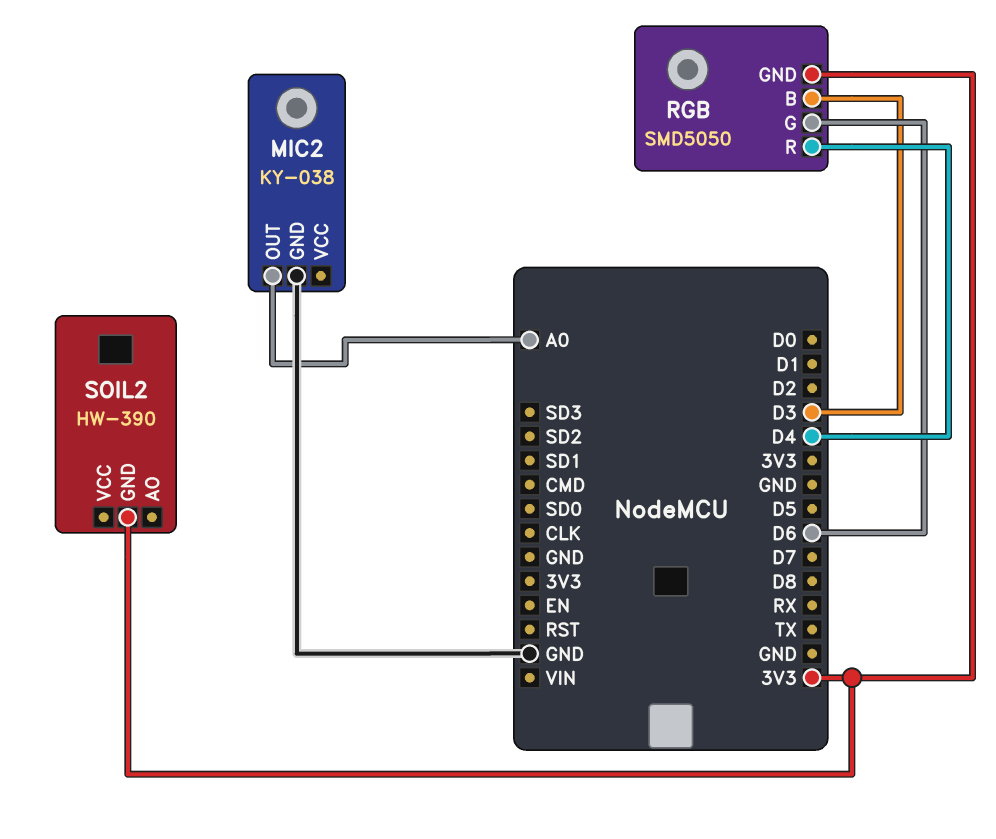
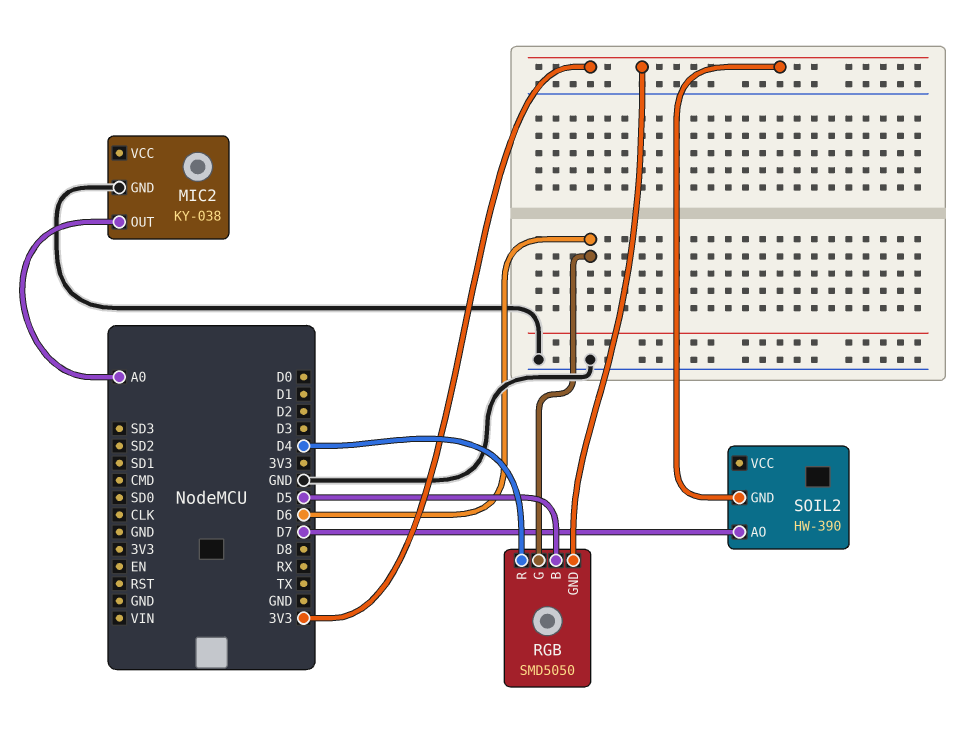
RGB pin B: D3 -> D5
SOIL2 pin AO: none -> D7

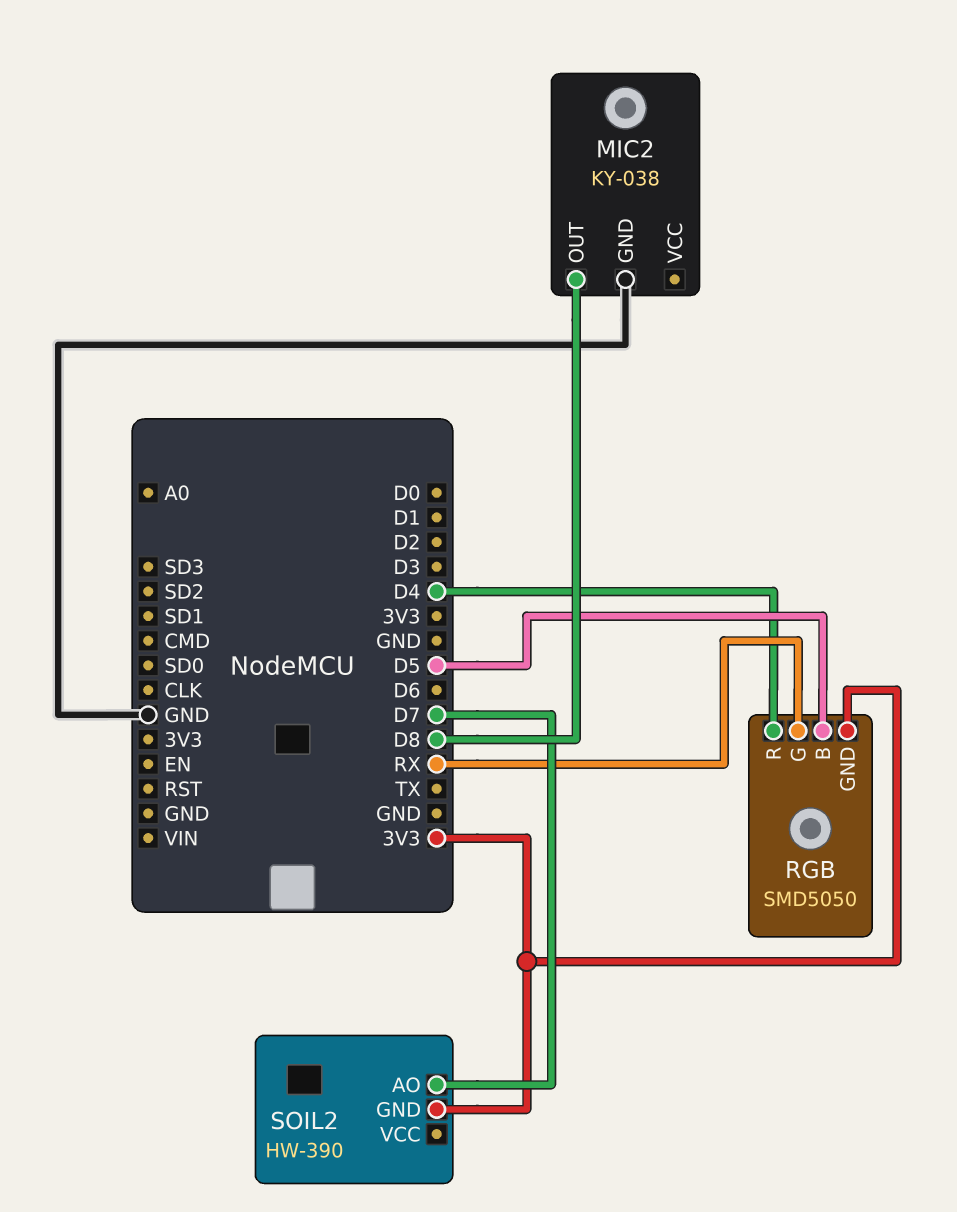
MIC2 pin OUT: A0 -> D8
RGB pin G: D6 -> RX

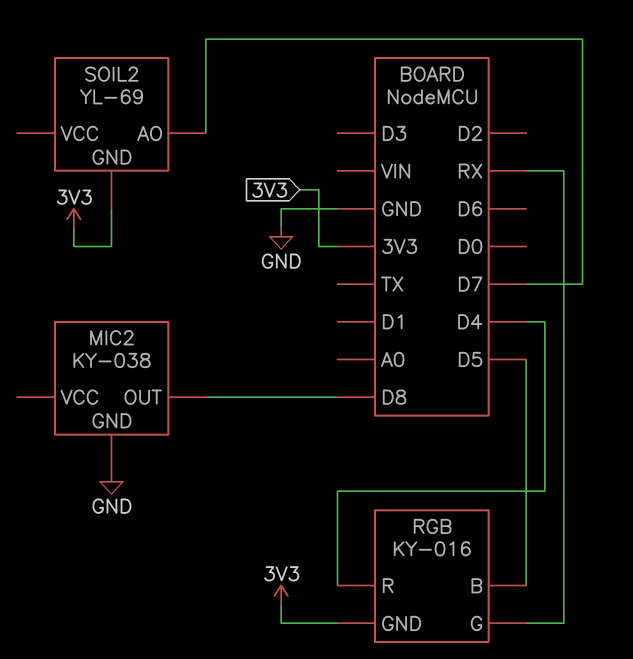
RGB: SMD5050 -> KY-016
SOIL2: HW-390 -> YL-69

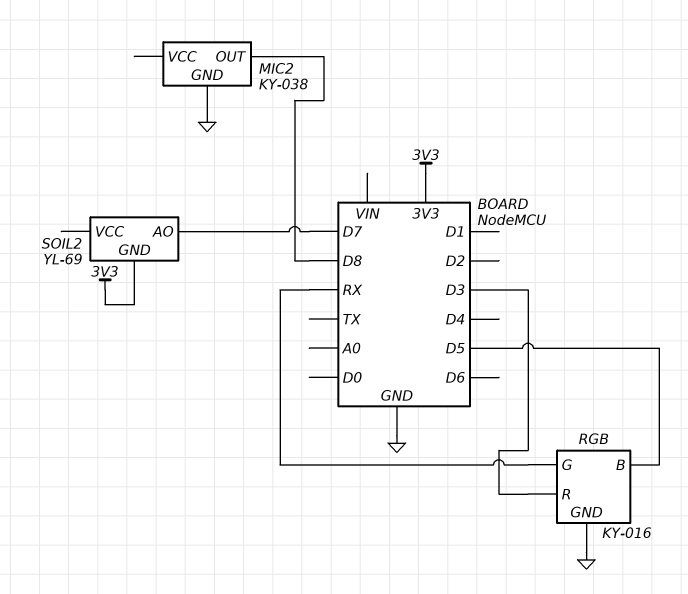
RGB pin GND: 3V3 -> GND
RGB pin R: D4 -> D3

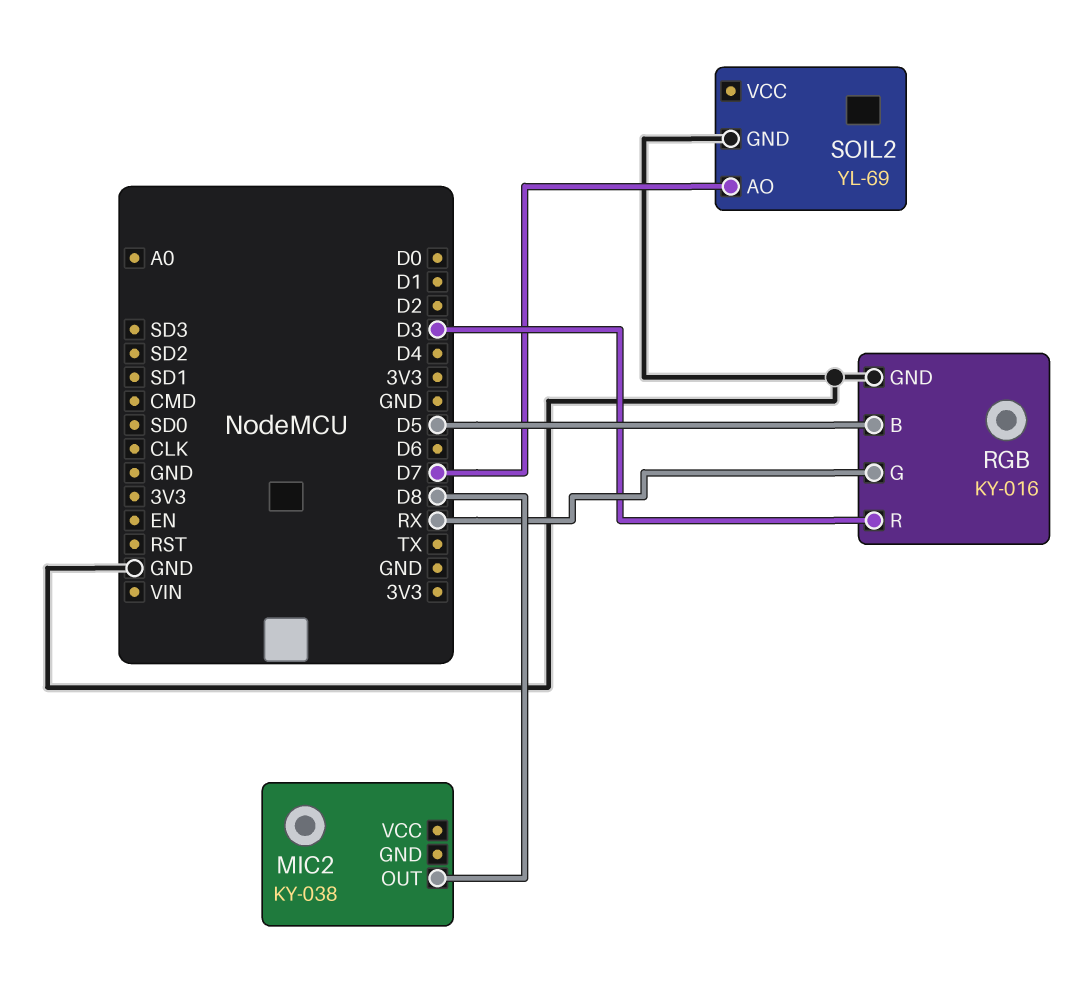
MIC2 pin GND: GND -> none
SOIL2 pin GND: 3V3 -> GND

